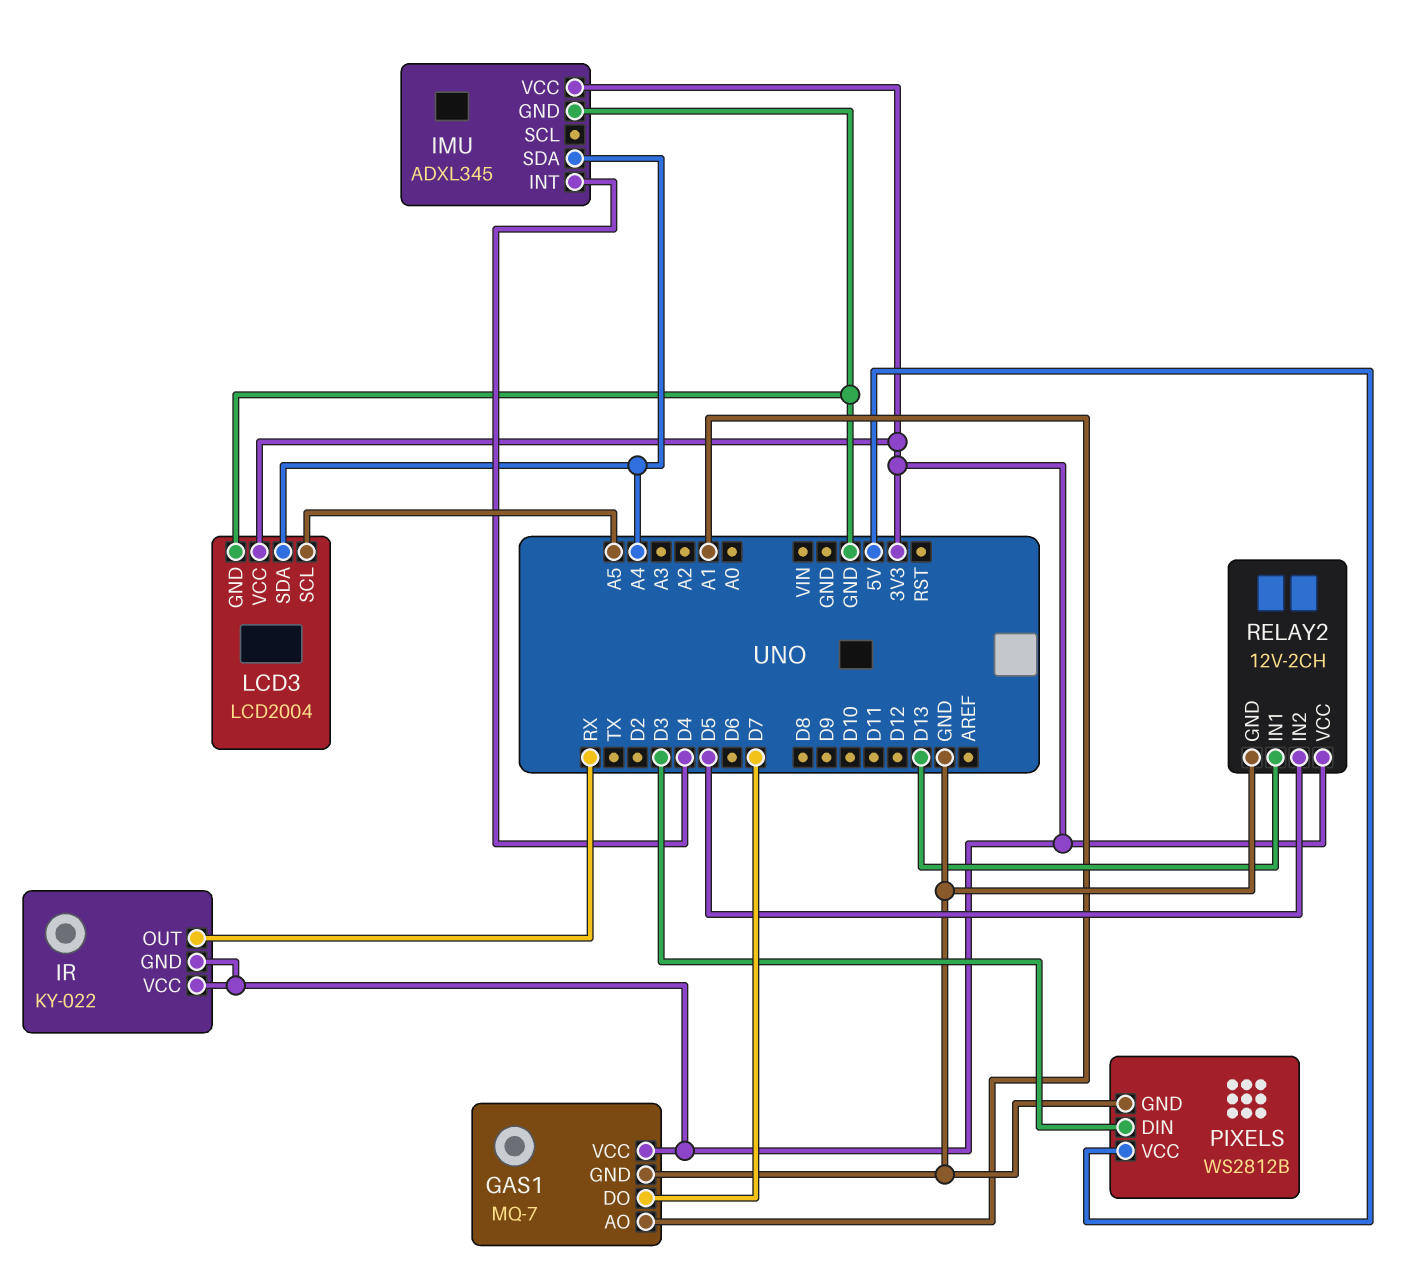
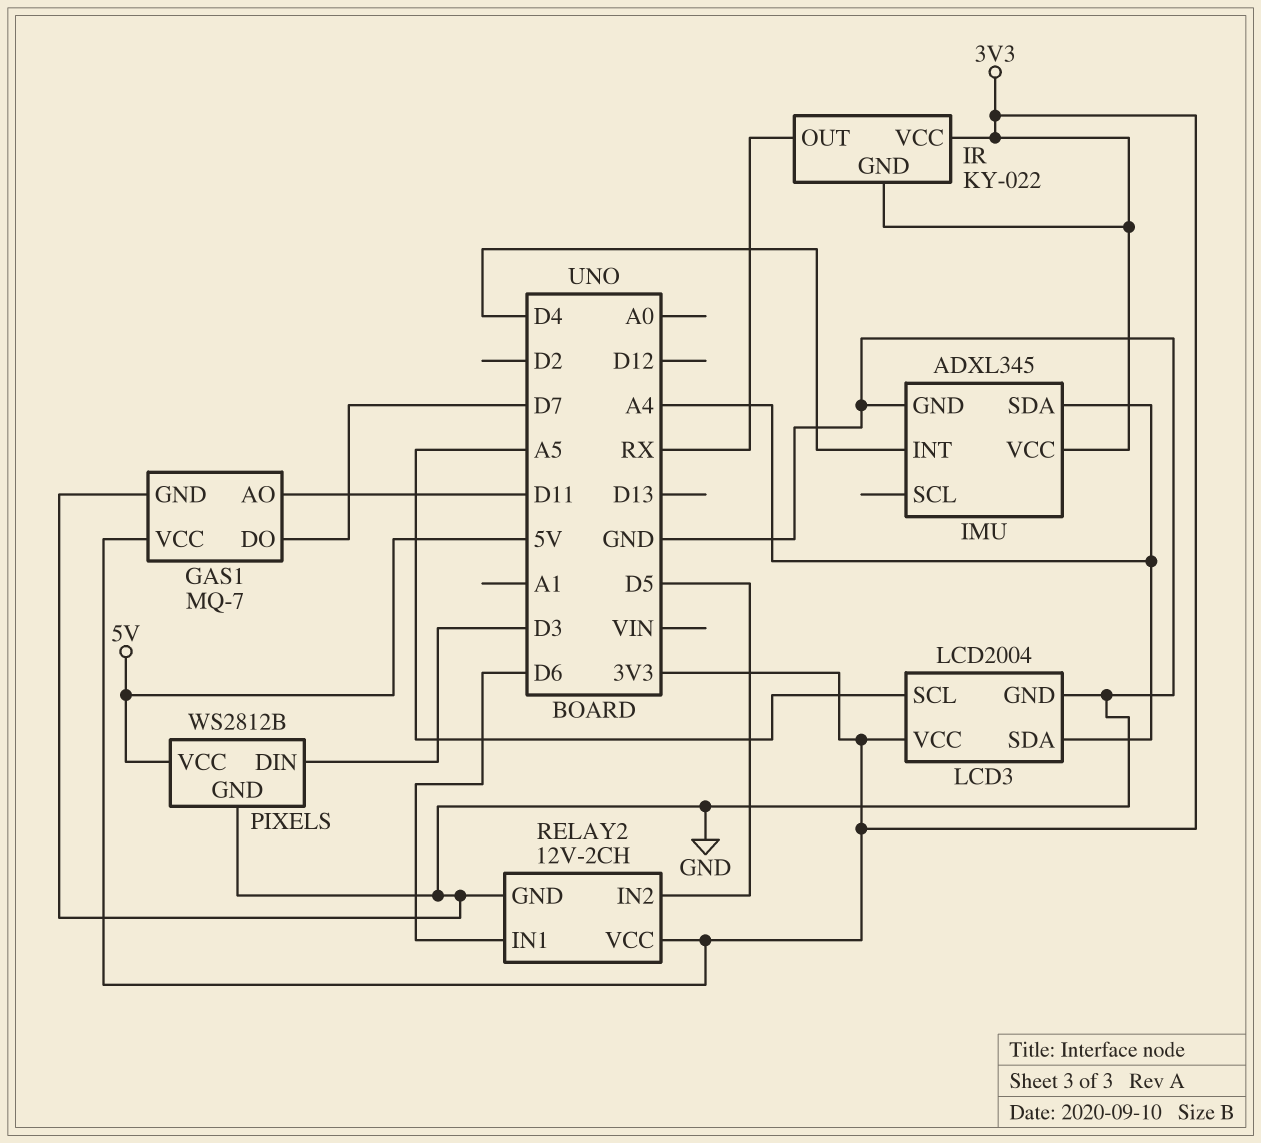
GAS1 pin AO: A1 -> D11
RELAY2 pin IN1: D13 -> D6

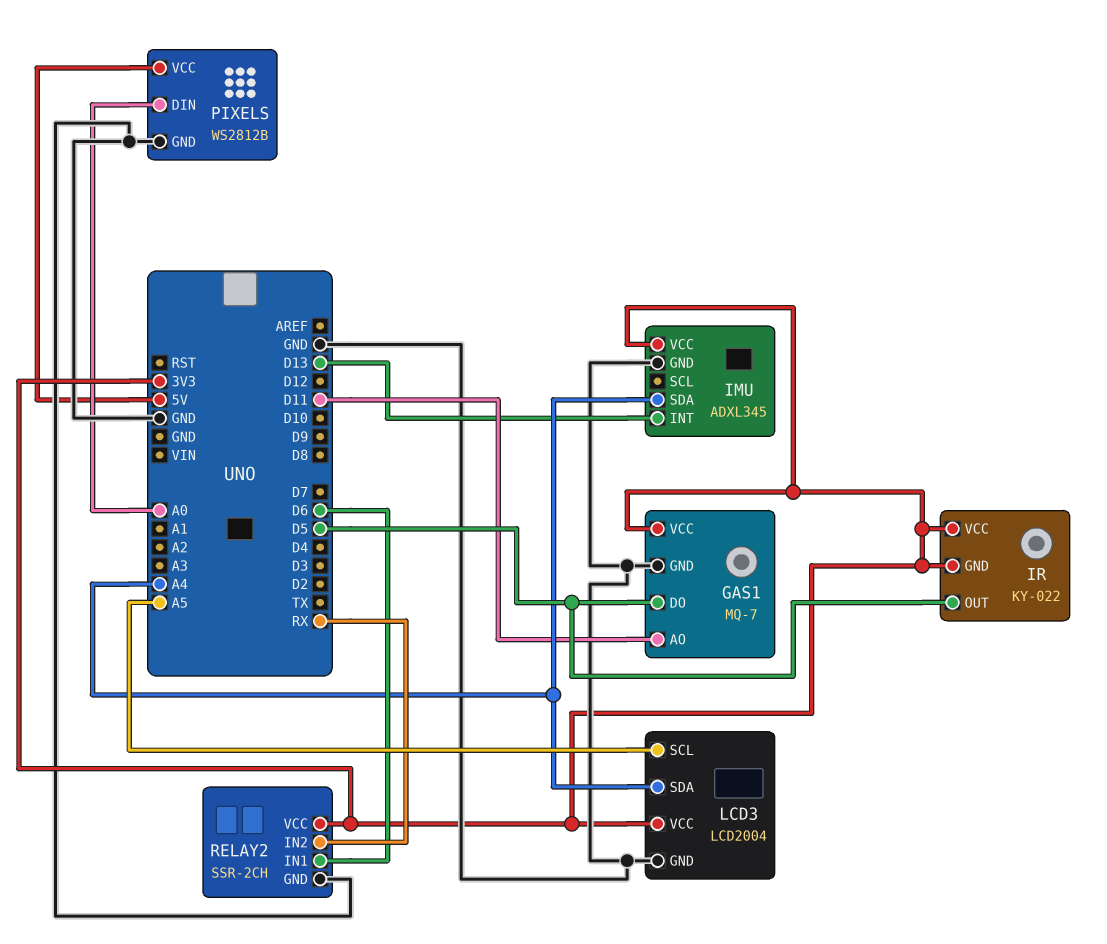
GAS1 pin DO: D7 -> D5
IMU pin INT: D4 -> D13
IR pin OUT: RX -> D5
PIXELS pin DIN: D3 -> A0
RELAY2: 12V-2CH -> SSR-2CH
RELAY2 pin IN2: D5 -> RX

